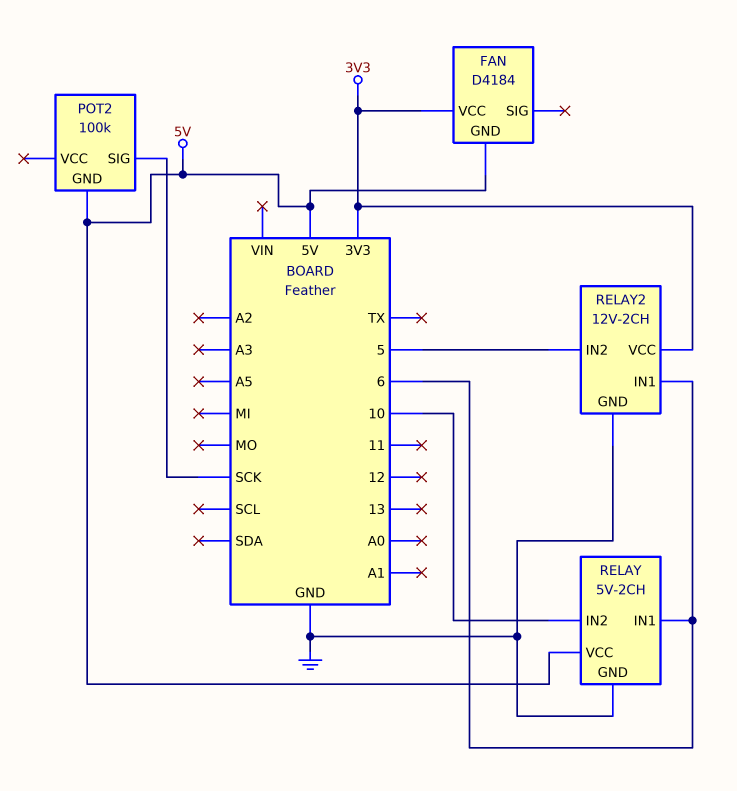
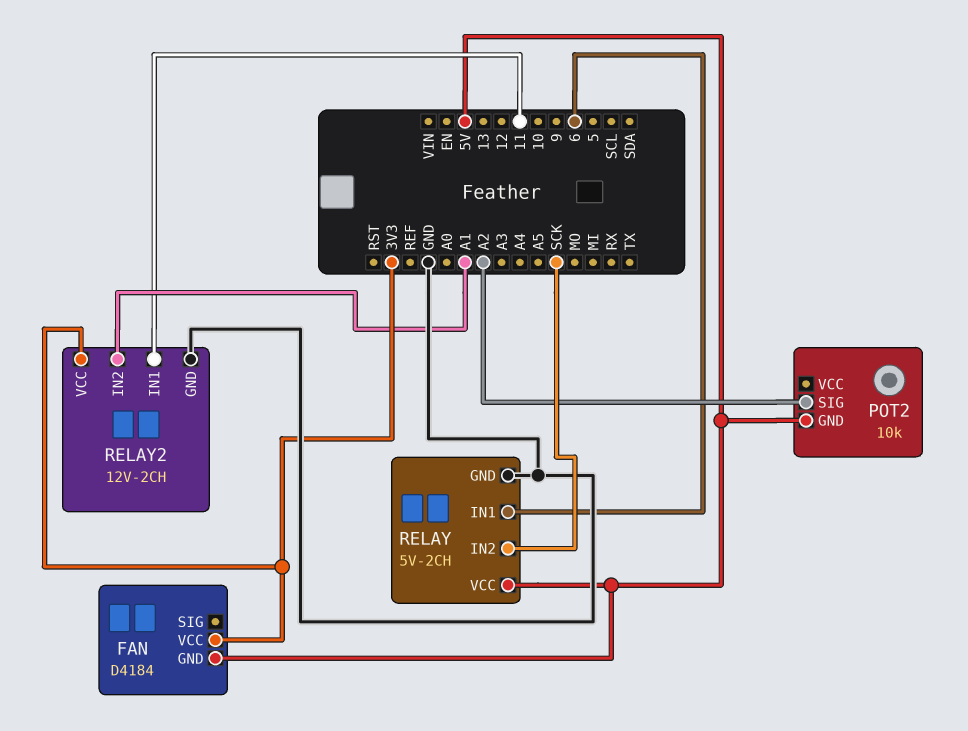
POT2: 100k -> 10k
POT2 pin SIG: SCK -> A2
RELAY pin IN2: 10 -> SCK
RELAY2 pin IN1: 6 -> 11
RELAY2 pin IN2: 5 -> A1

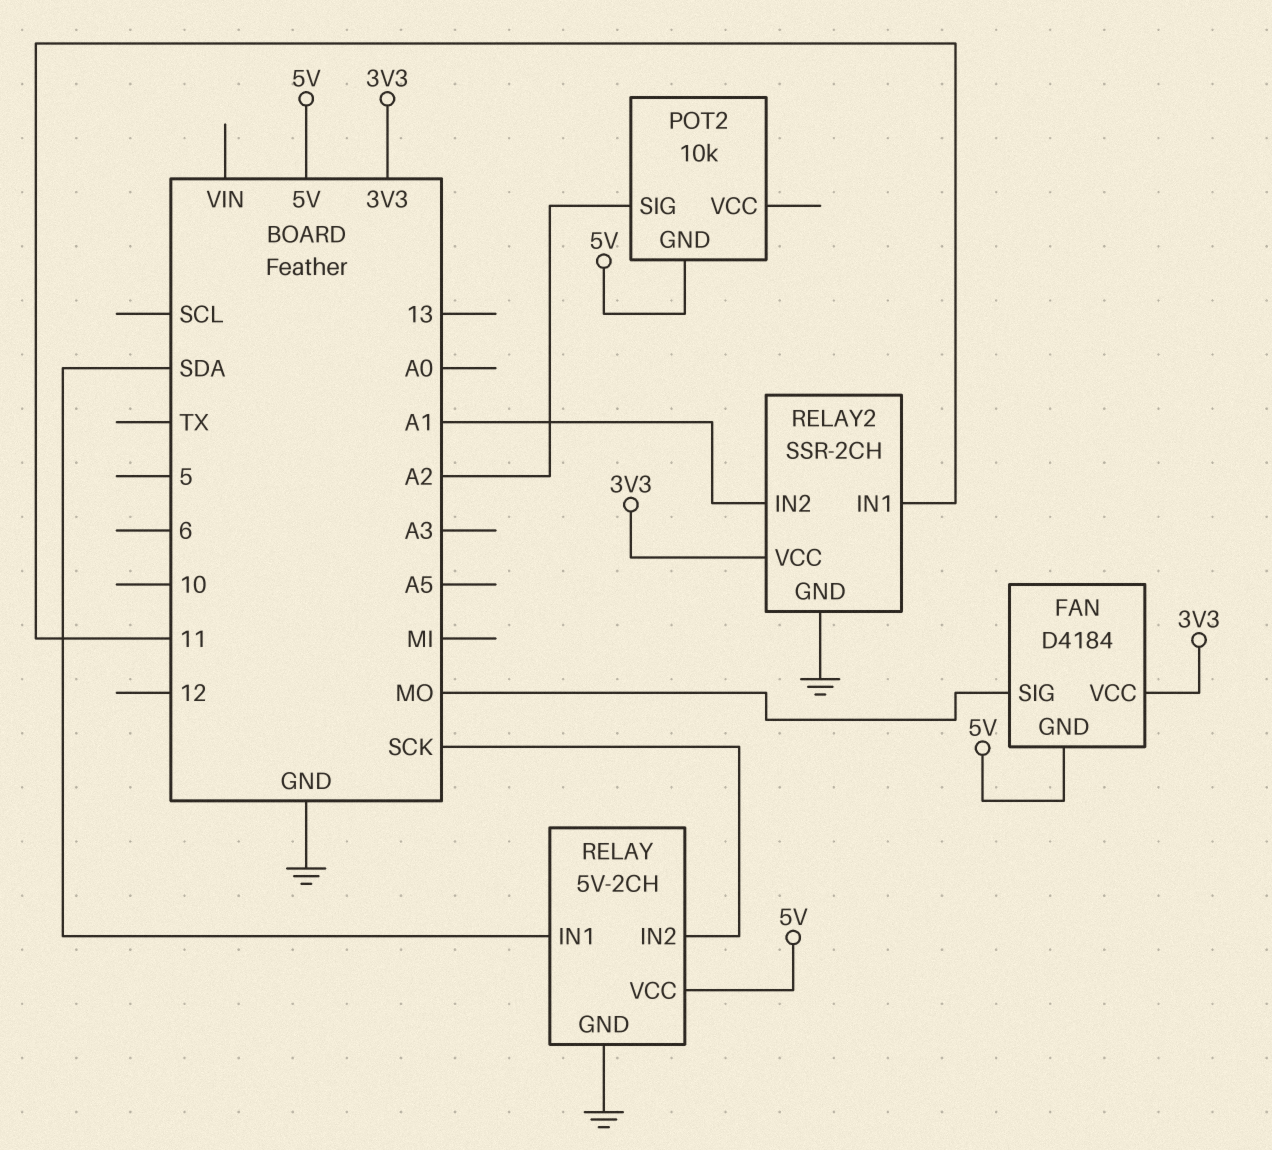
FAN pin SIG: none -> MO
RELAY pin IN1: 6 -> SDA
RELAY2: 12V-2CH -> SSR-2CH

